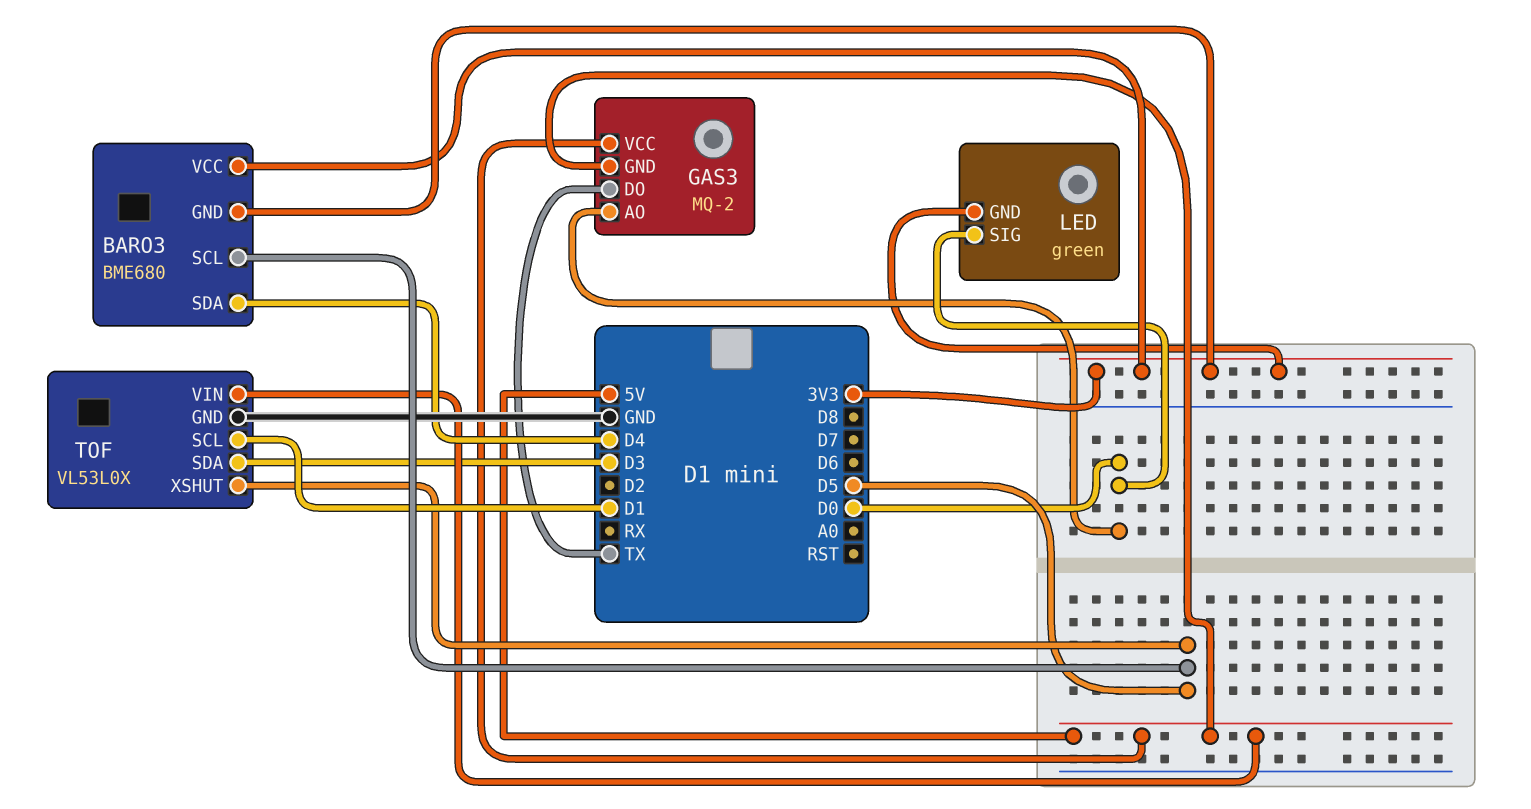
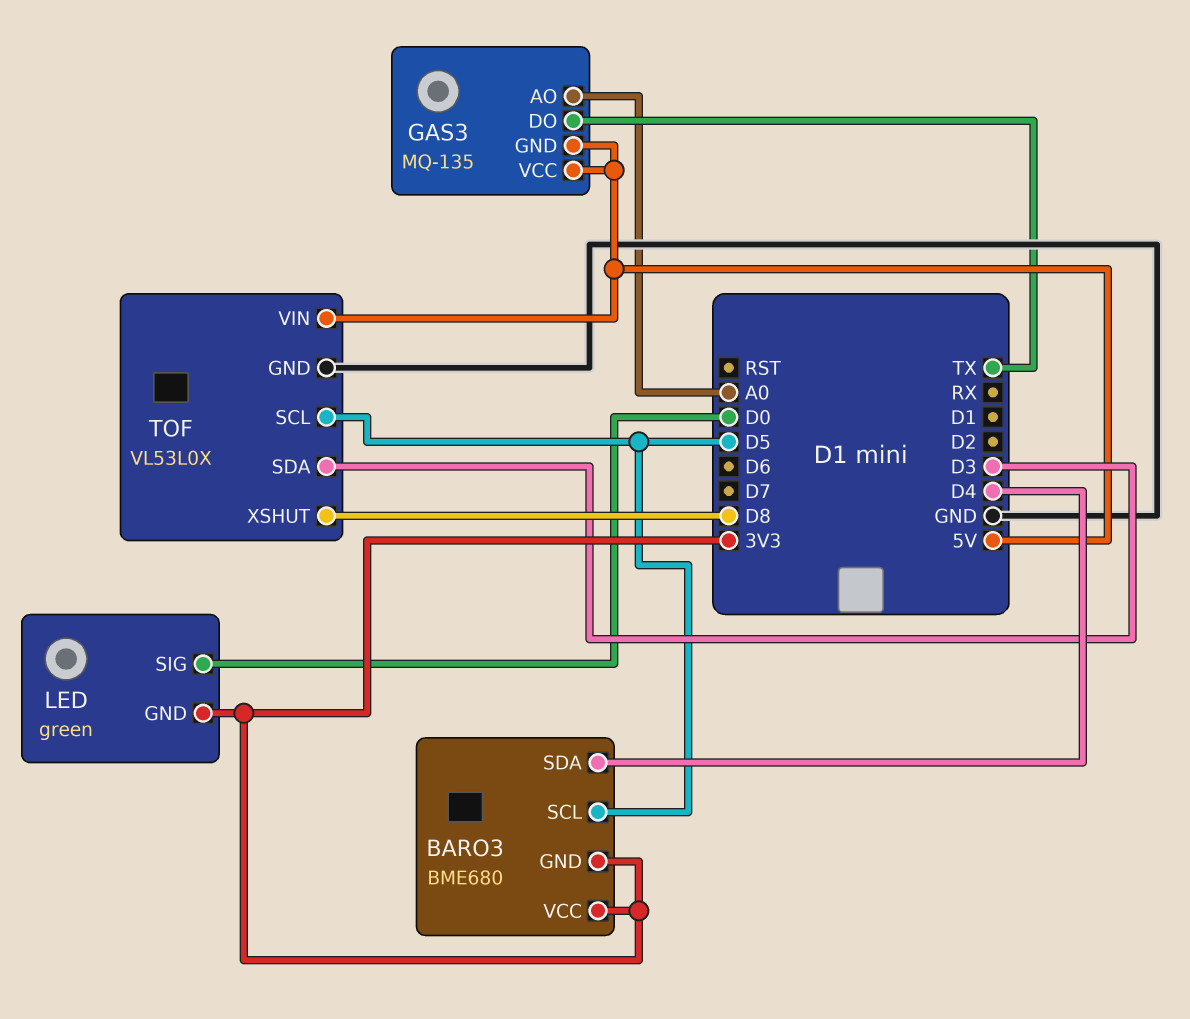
GAS3: MQ-2 -> MQ-135
GAS3 pin AO: D0 -> A0
TOF pin SCL: D1 -> D5
TOF pin XSHUT: D5 -> D8

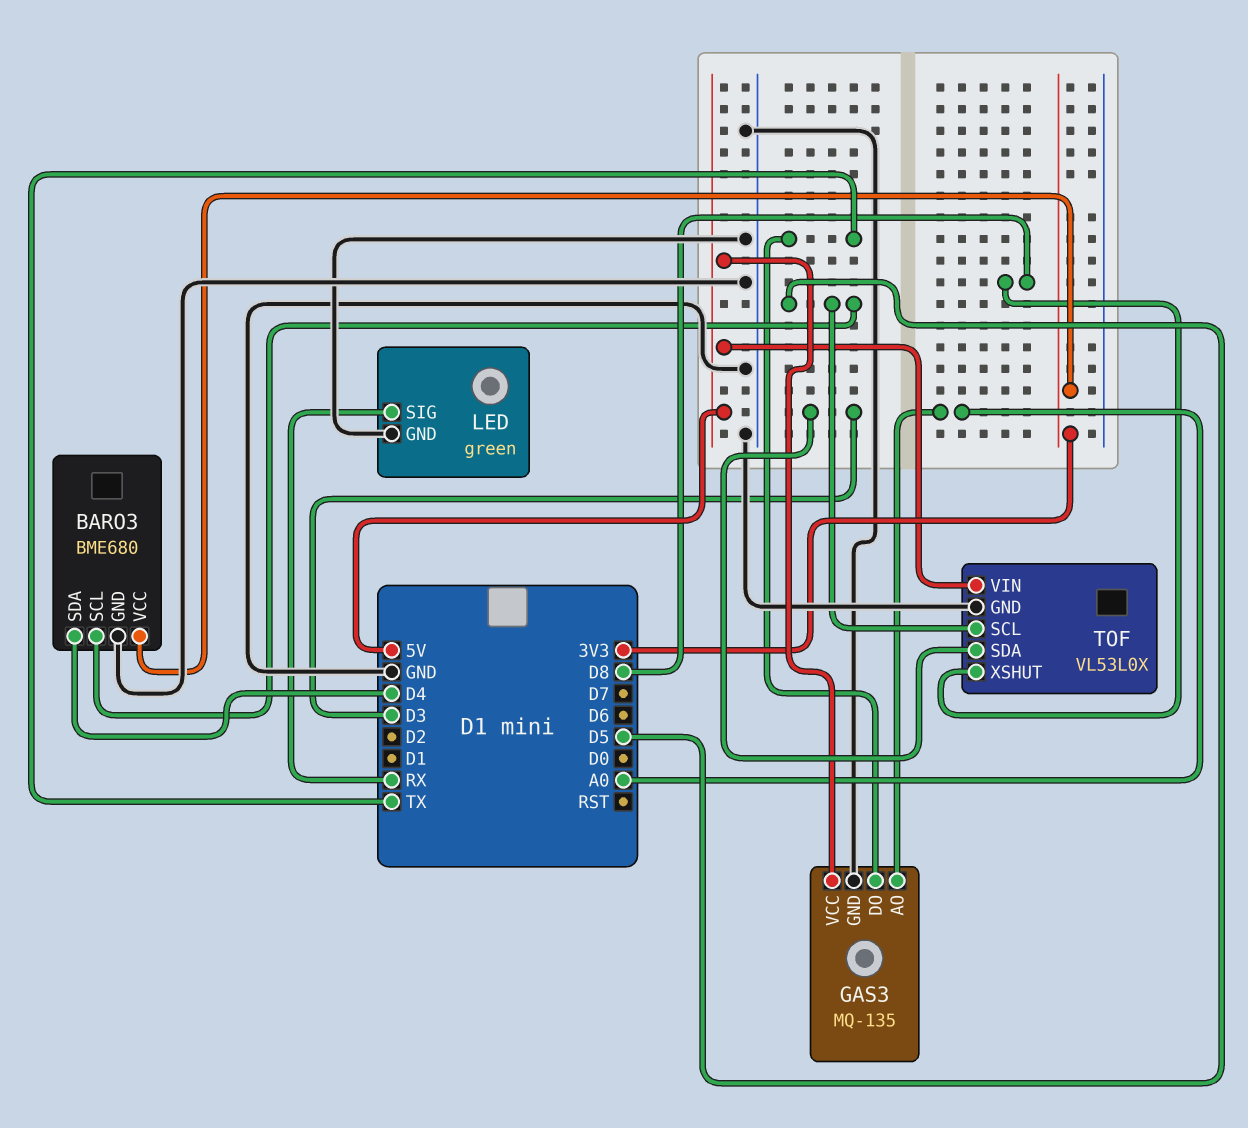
BARO3 pin GND: 3V3 -> GND
GAS3 pin GND: 5V -> GND
LED pin GND: 3V3 -> GND
LED pin SIG: D0 -> RX

